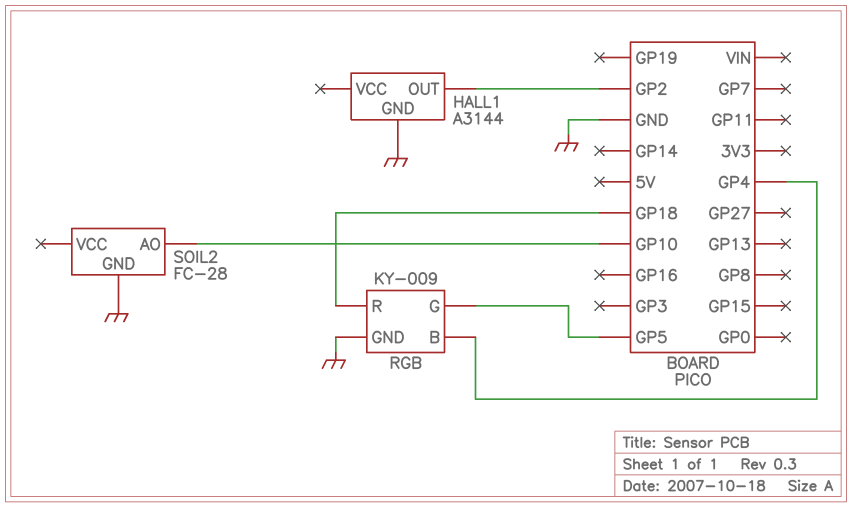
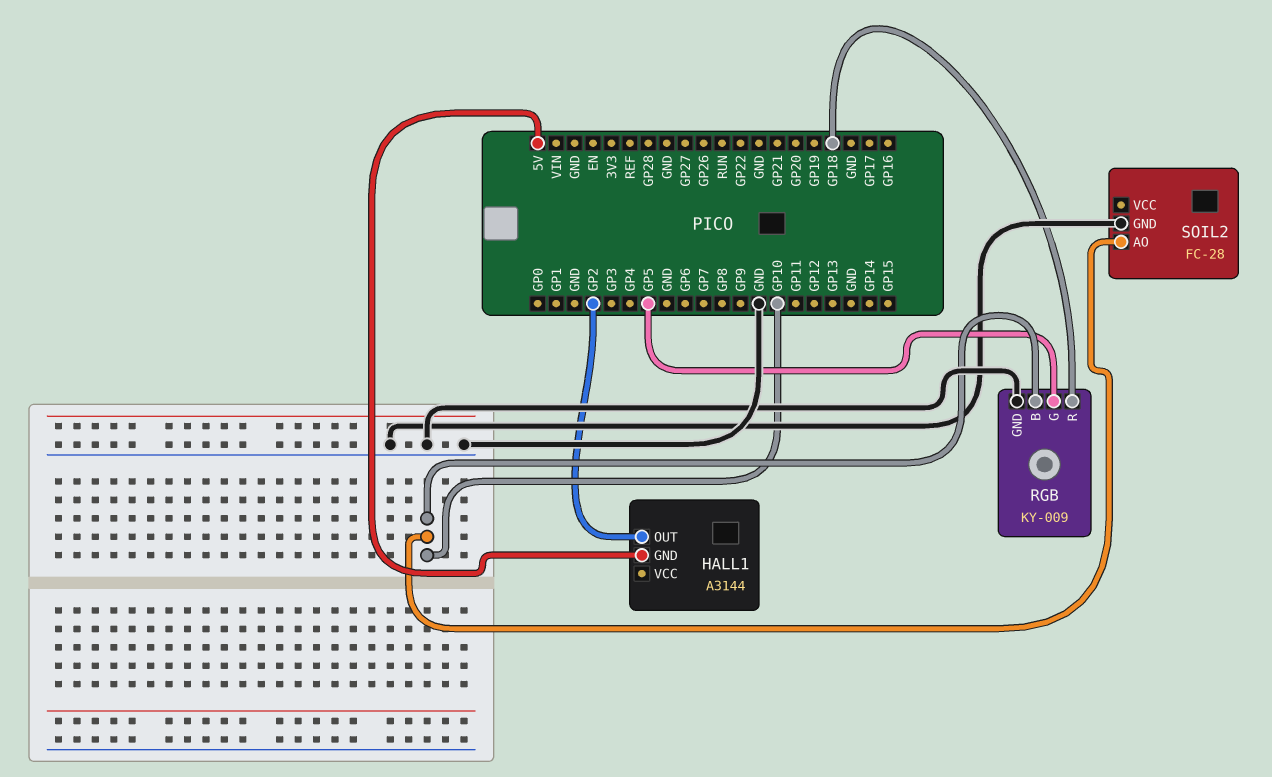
HALL1 pin GND: GND -> 5V
RGB pin B: GP4 -> GP10

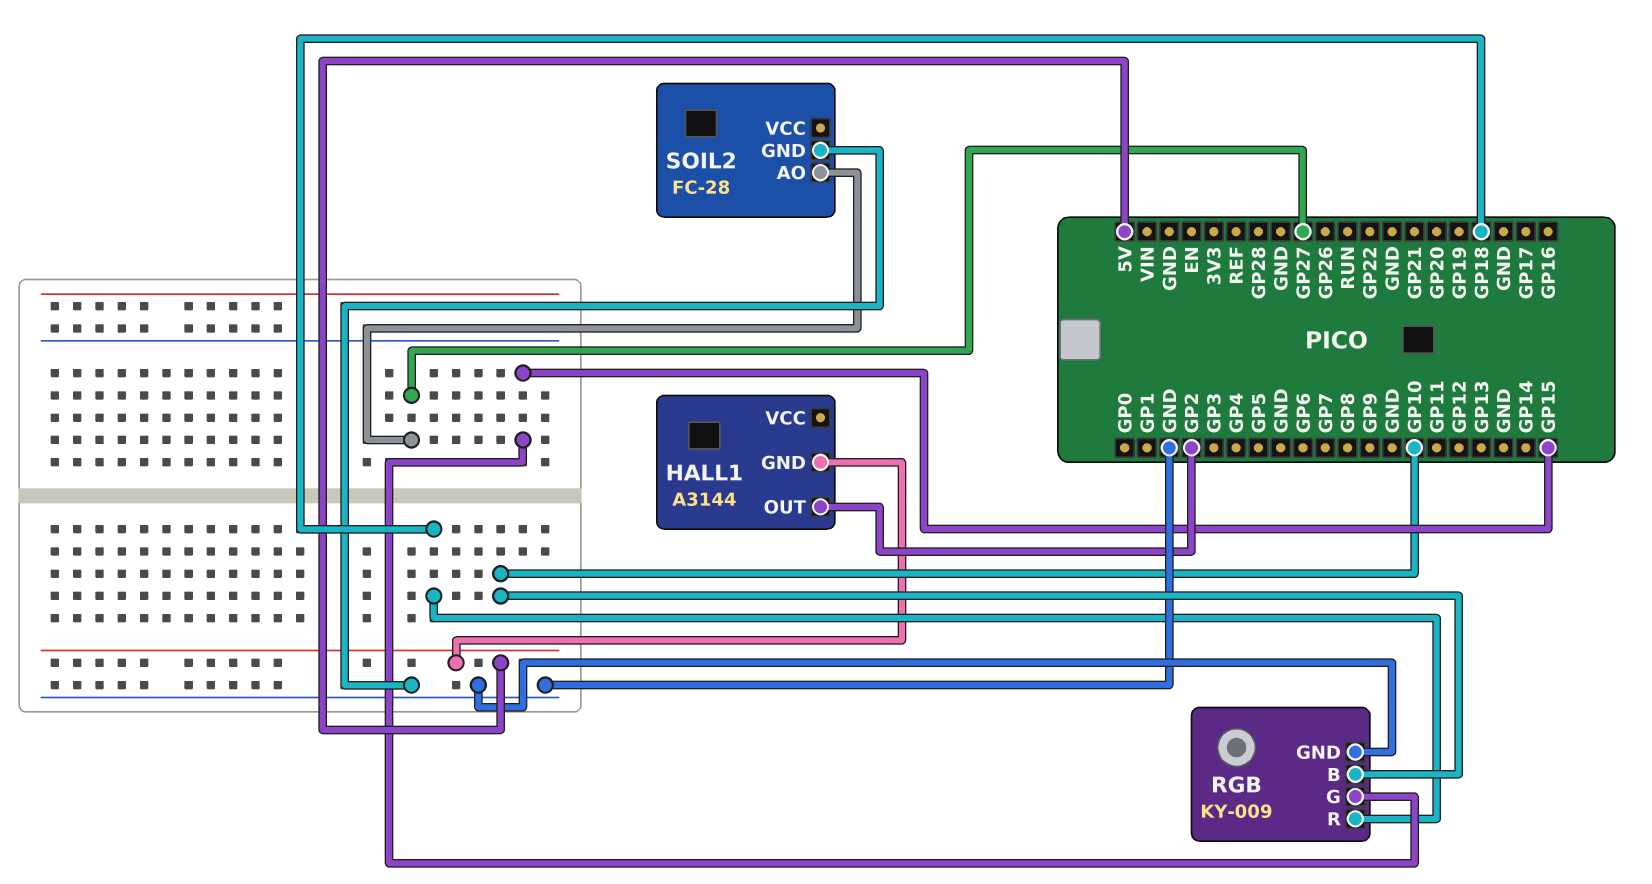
RGB pin G: GP5 -> GP15
SOIL2 pin AO: GP10 -> GP27

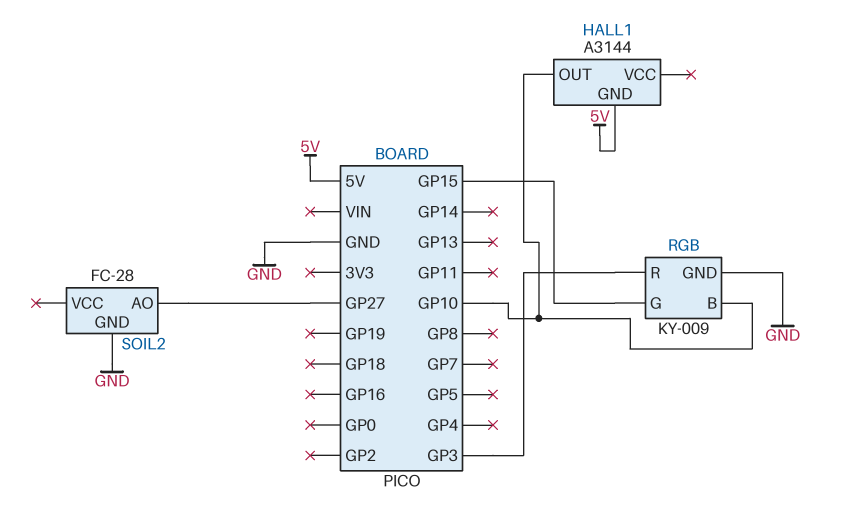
HALL1 pin OUT: GP2 -> GP10
RGB pin R: GP18 -> GP3

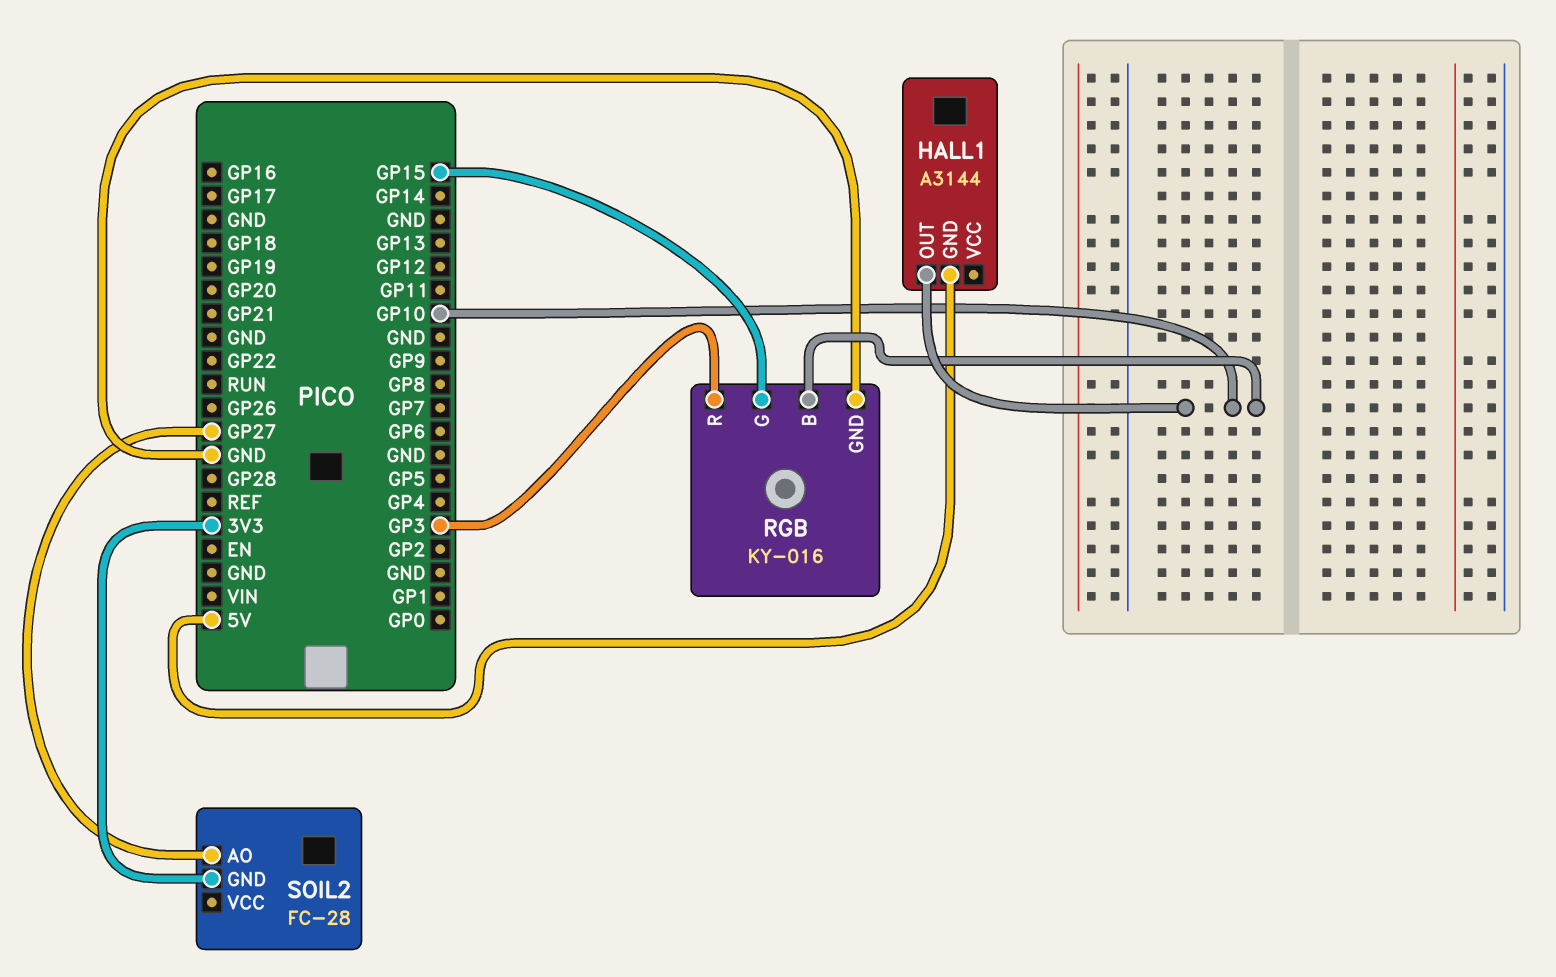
RGB: KY-009 -> KY-016
SOIL2 pin GND: GND -> 3V3

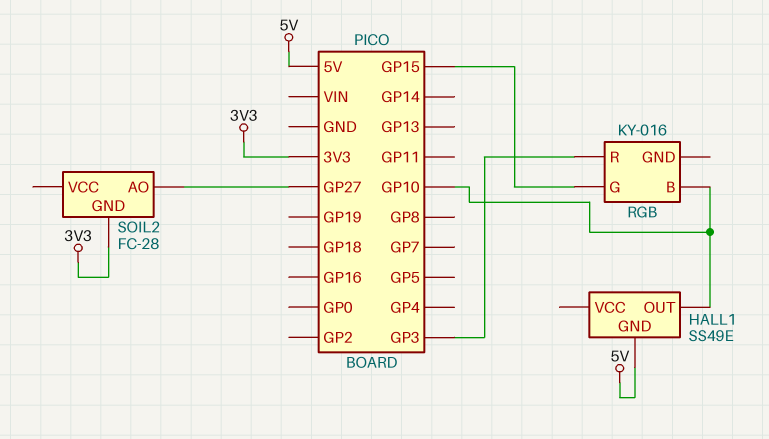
HALL1: A3144 -> SS49E
RGB pin GND: GND -> none

